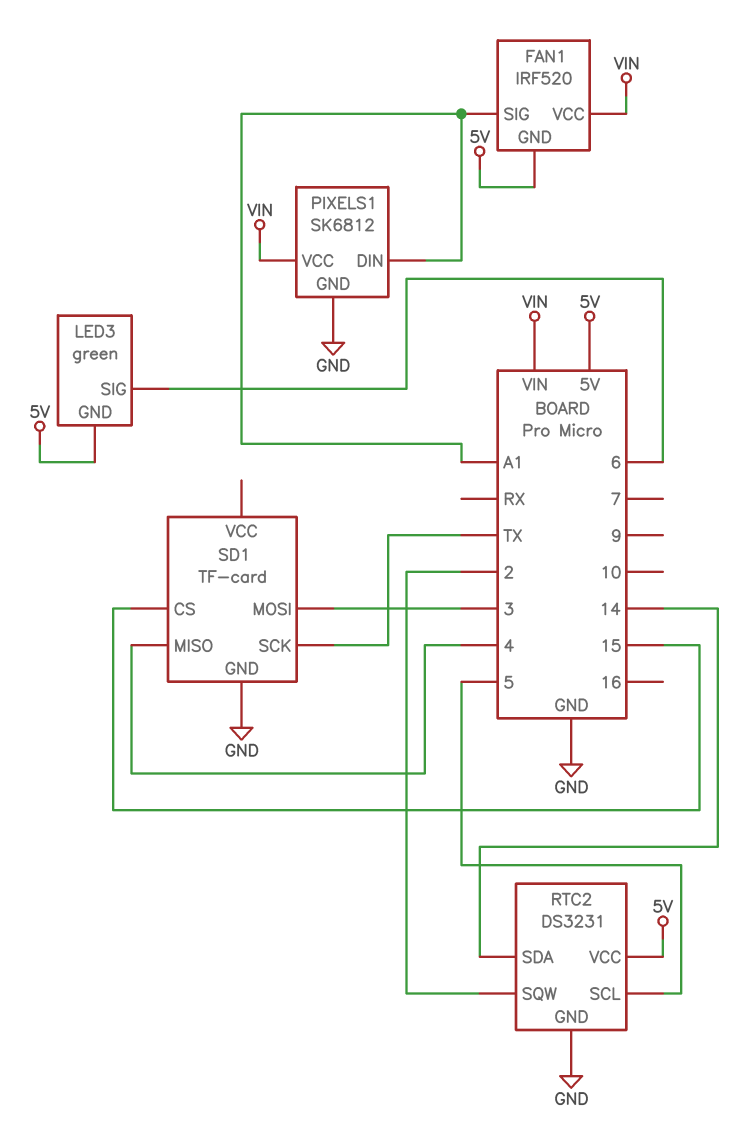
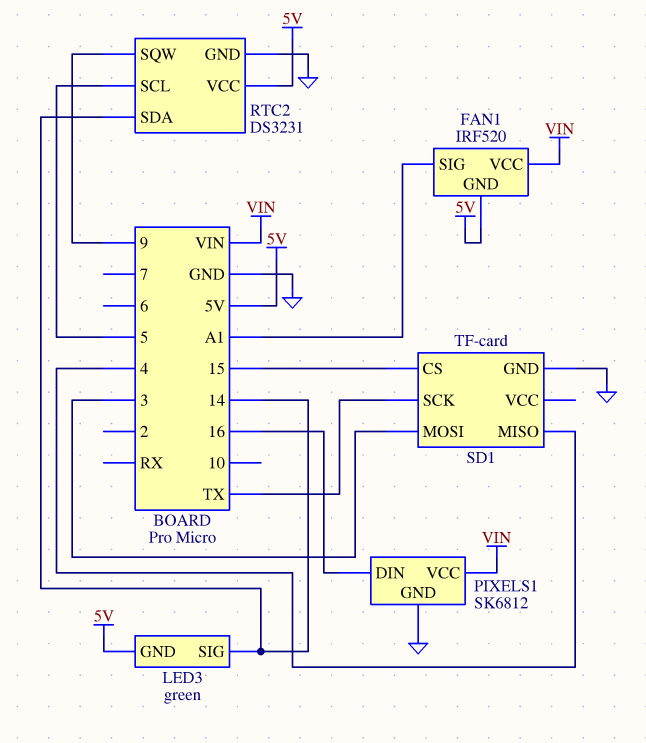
LED3 pin SIG: 6 -> 14
PIXELS1 pin DIN: A1 -> 16
RTC2 pin SQW: 2 -> 9

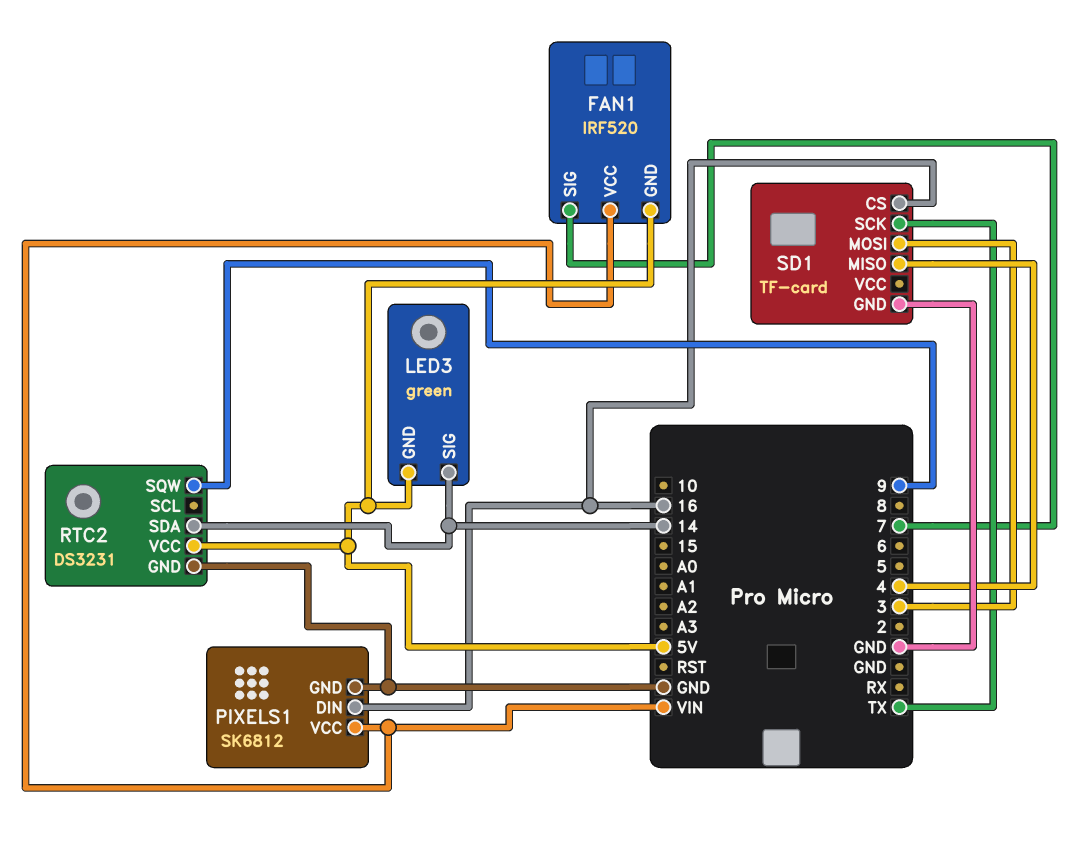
FAN1 pin SIG: A1 -> 7
RTC2 pin SCL: 5 -> none
SD1 pin CS: 15 -> 16

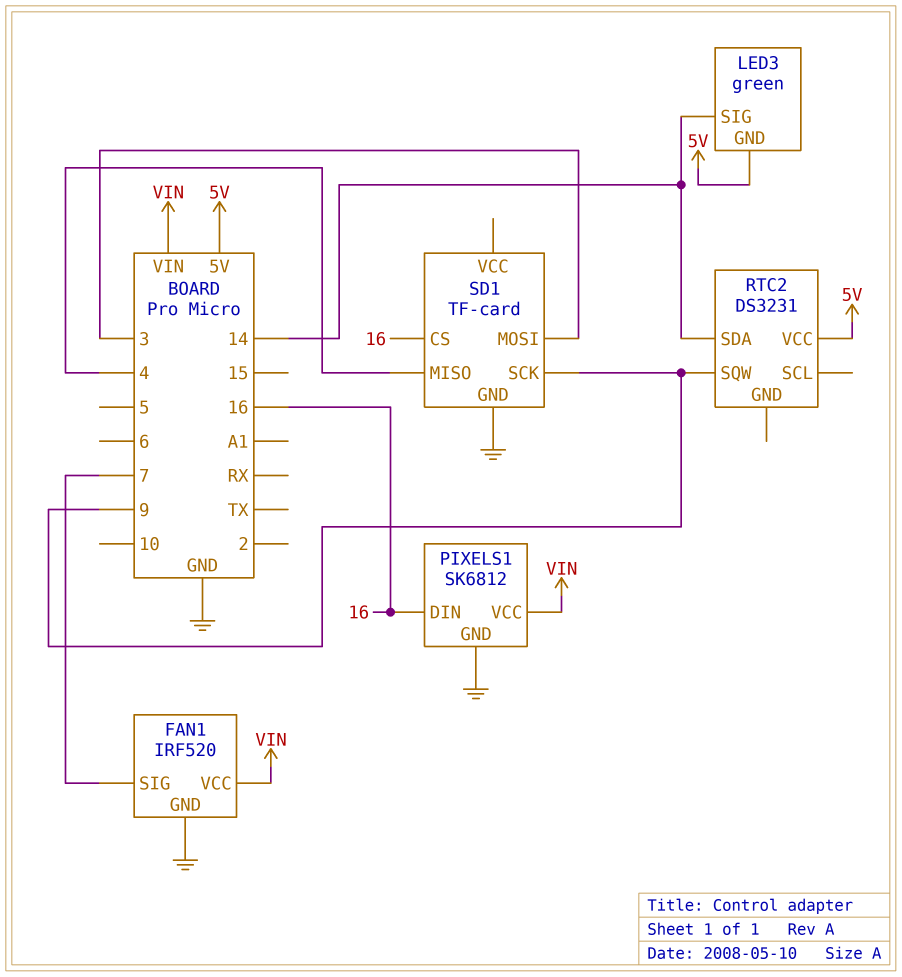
FAN1 pin GND: 5V -> GND
RTC2 pin GND: GND -> none
SD1 pin SCK: TX -> 9

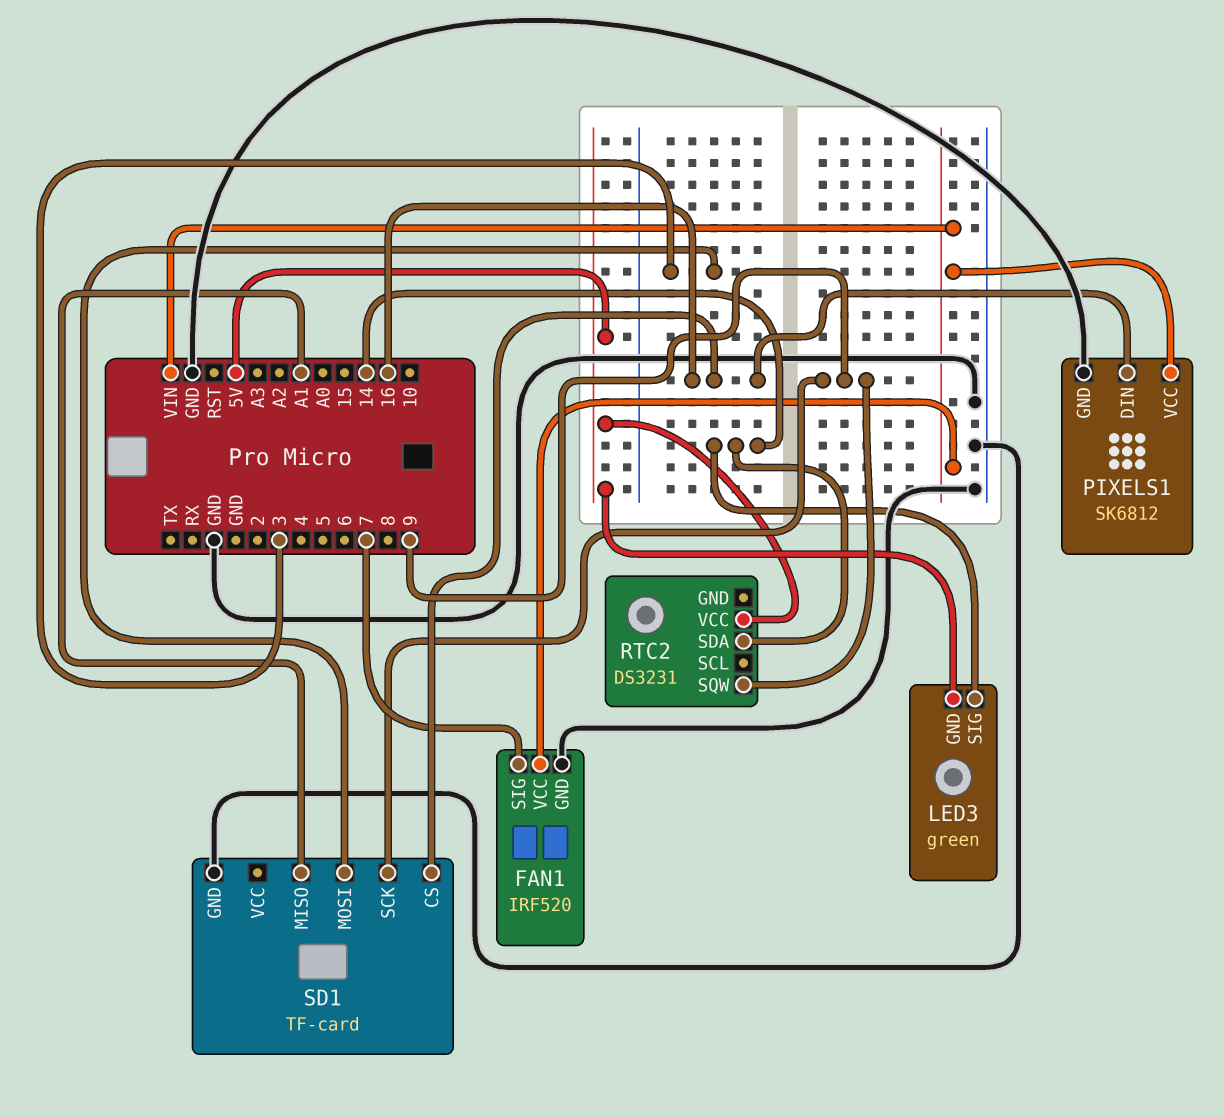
SD1 pin MISO: 4 -> A1

